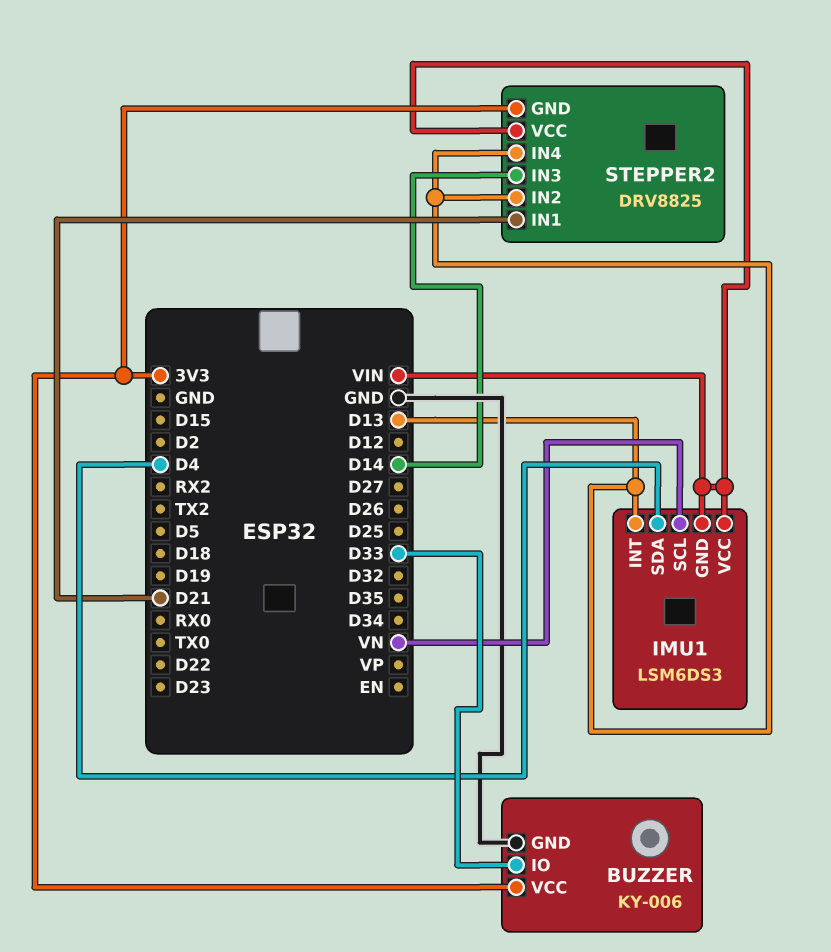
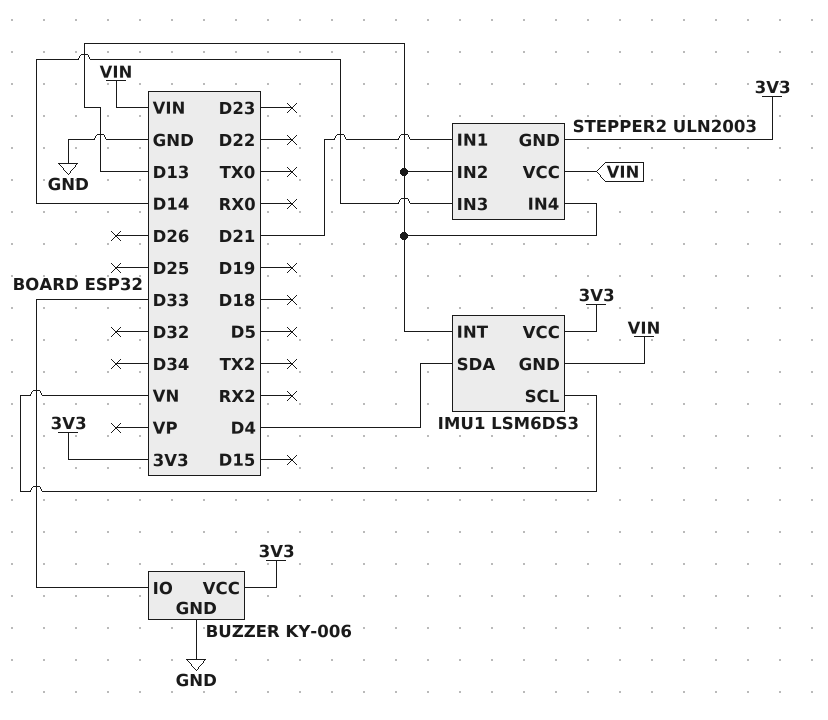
IMU1 pin VCC: VIN -> 3V3
STEPPER2: DRV8825 -> ULN2003

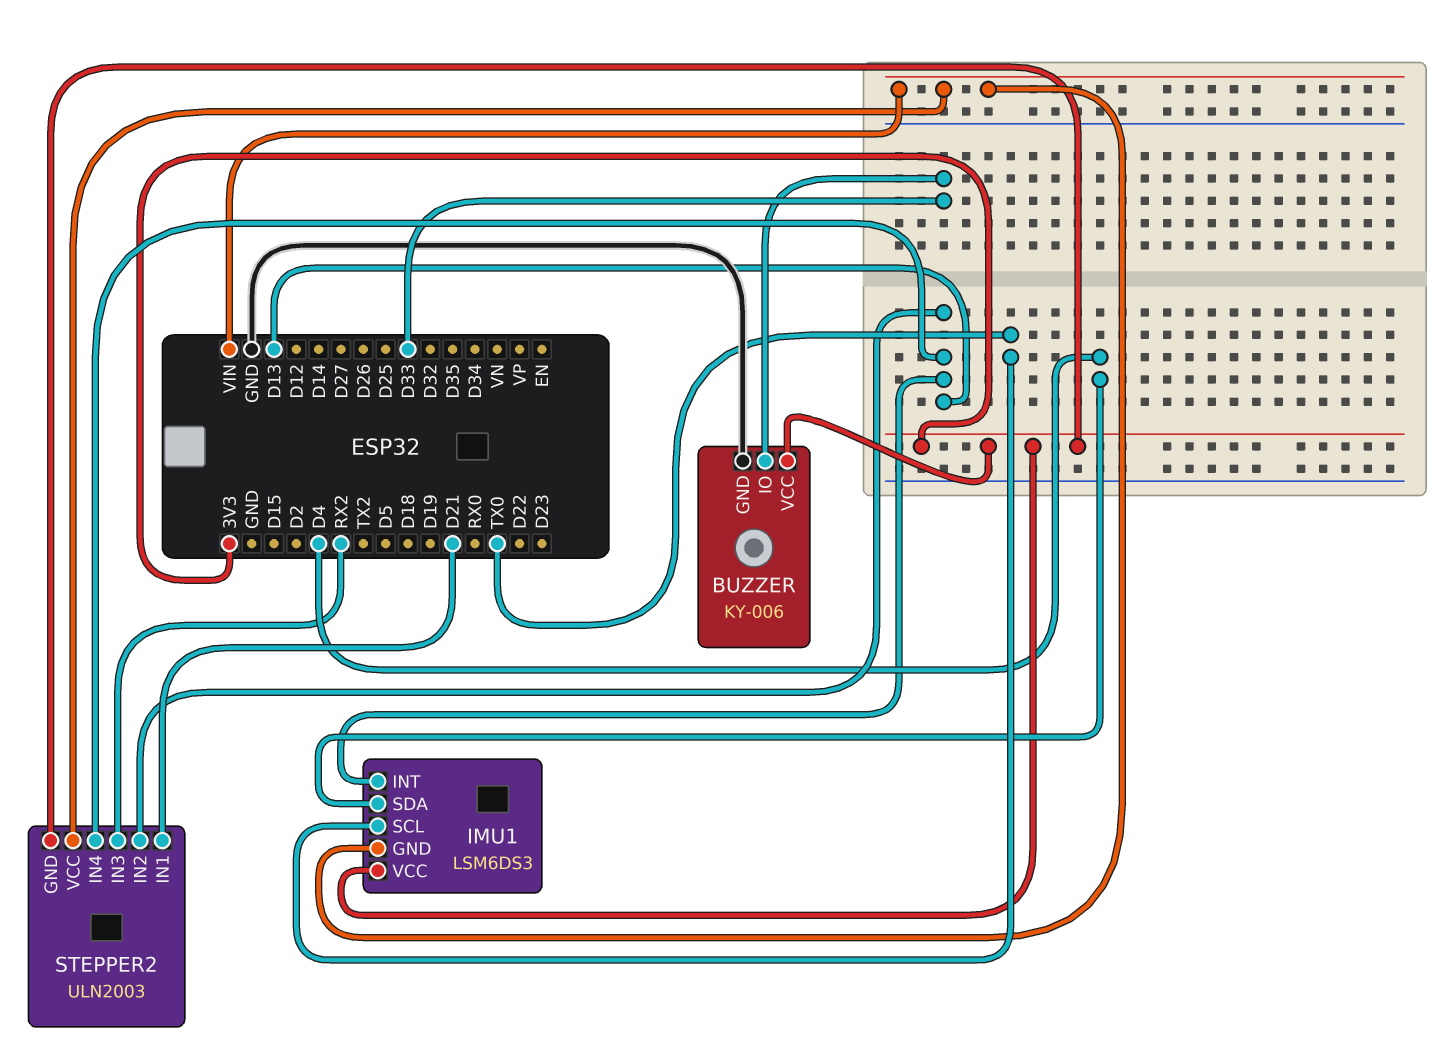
IMU1 pin SCL: VN -> TX0
STEPPER2 pin IN3: D14 -> RX2

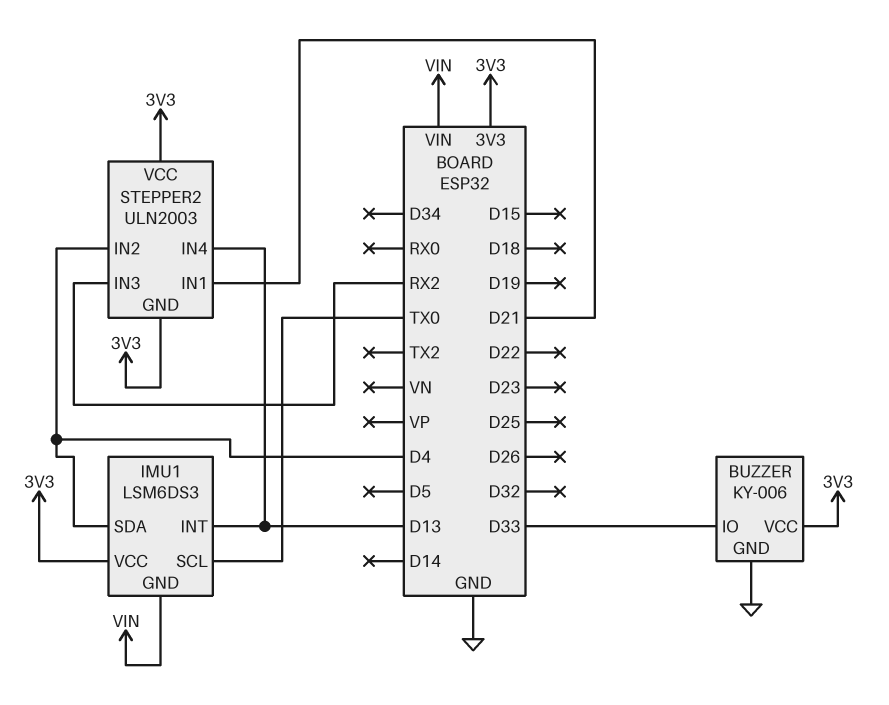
STEPPER2 pin IN2: D13 -> D4
STEPPER2 pin VCC: VIN -> 3V3

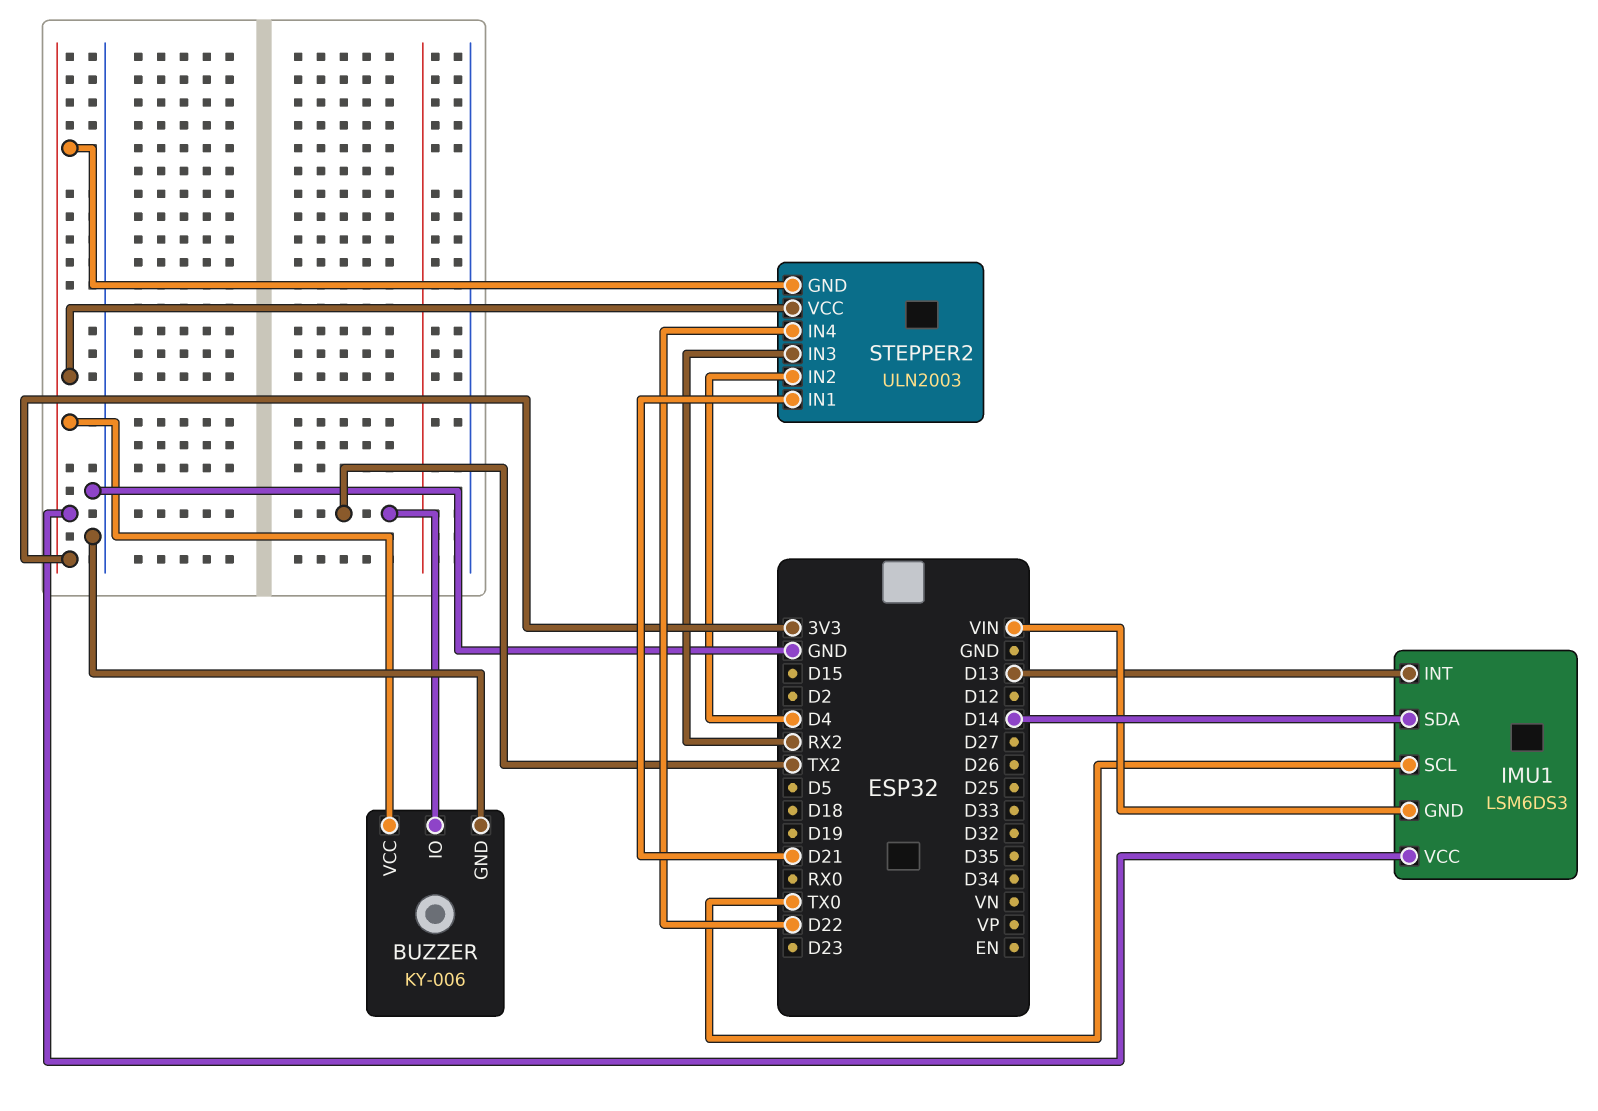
BUZZER pin IO: D33 -> TX2
IMU1 pin SDA: D4 -> D14
STEPPER2 pin IN4: D13 -> D22

